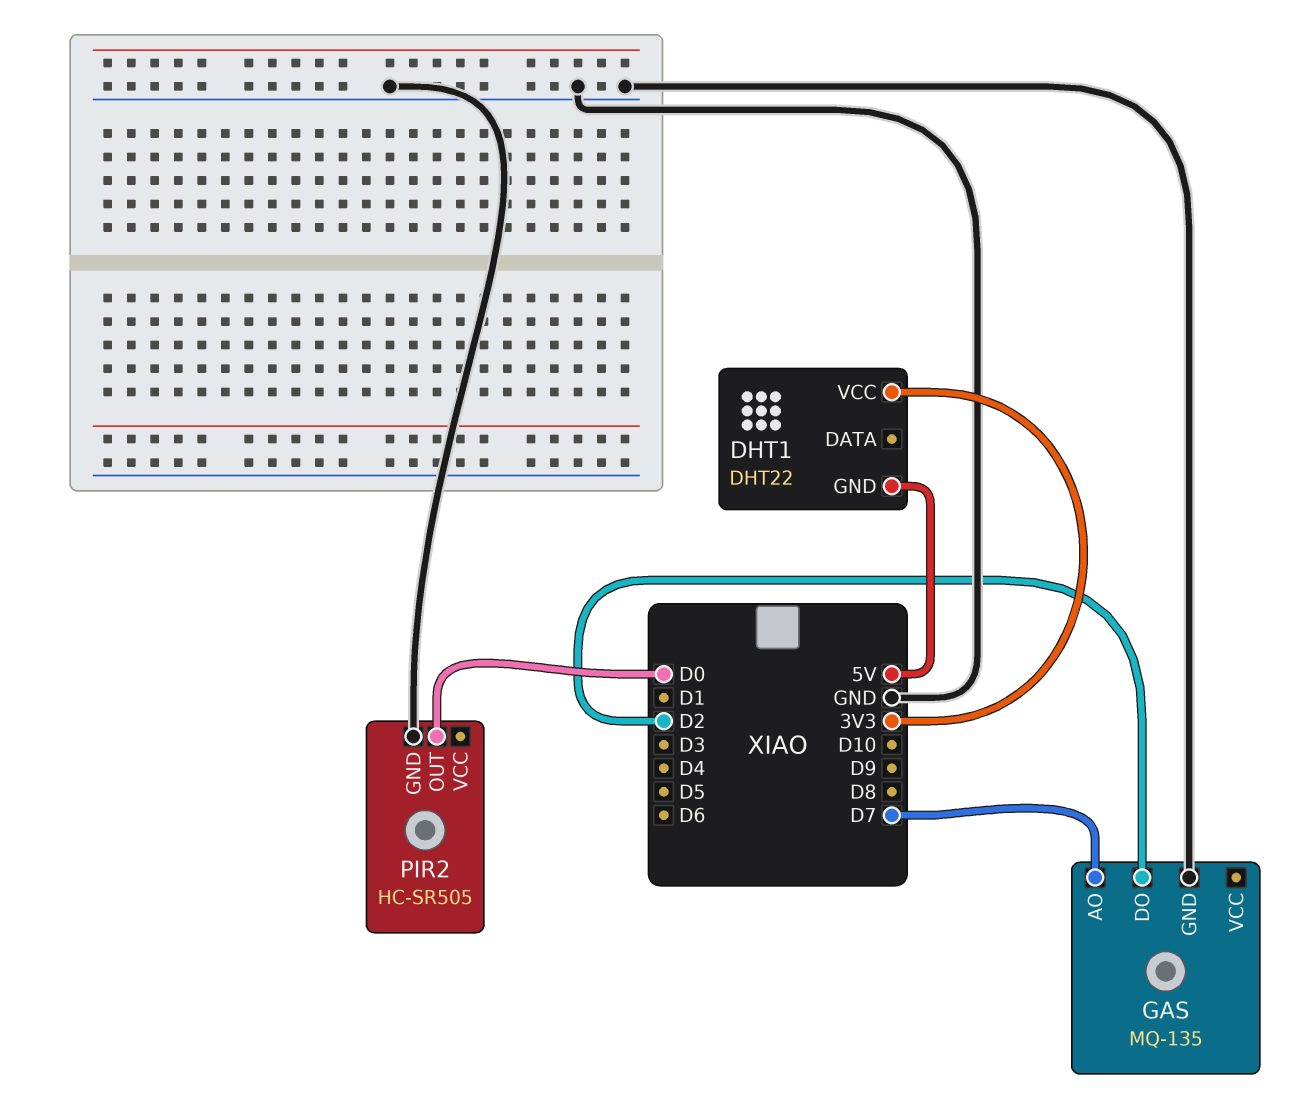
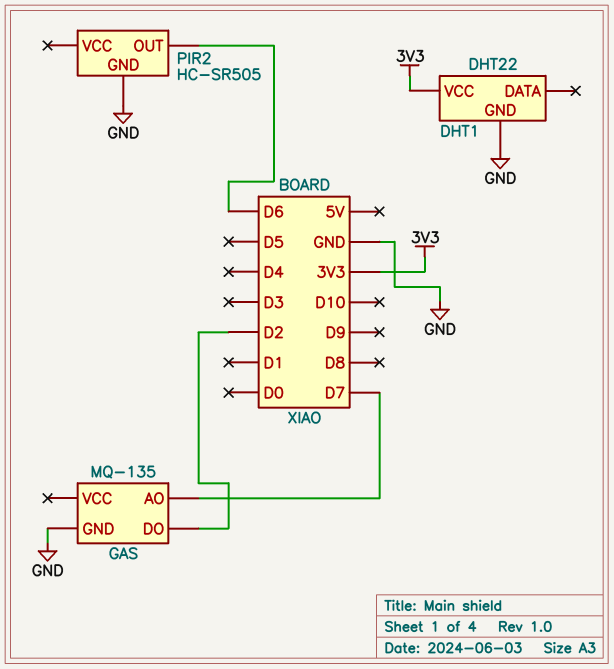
DHT1 pin GND: 5V -> GND
PIR2 pin OUT: D0 -> D6

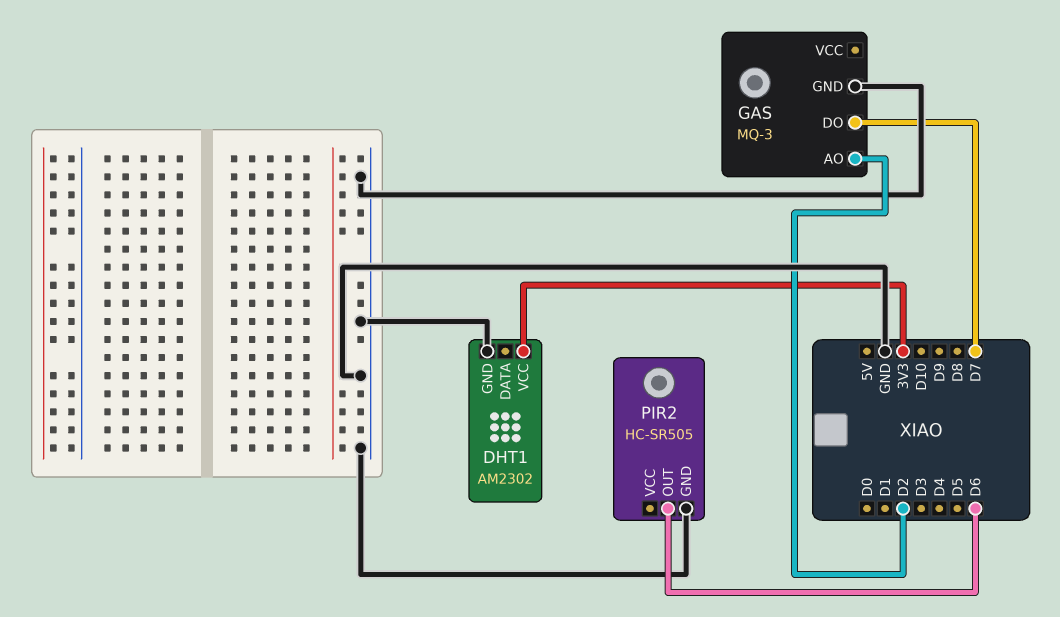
DHT1: DHT22 -> AM2302
GAS: MQ-135 -> MQ-3
GAS pin AO: D7 -> D2
GAS pin DO: D2 -> D7

